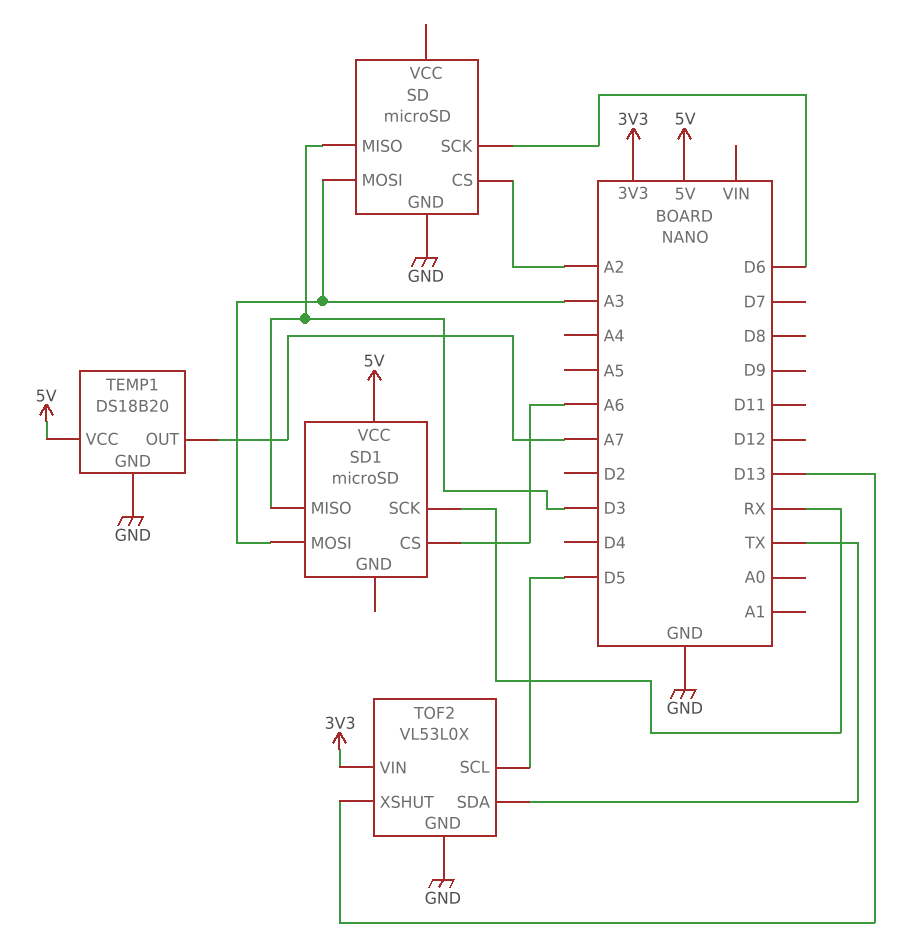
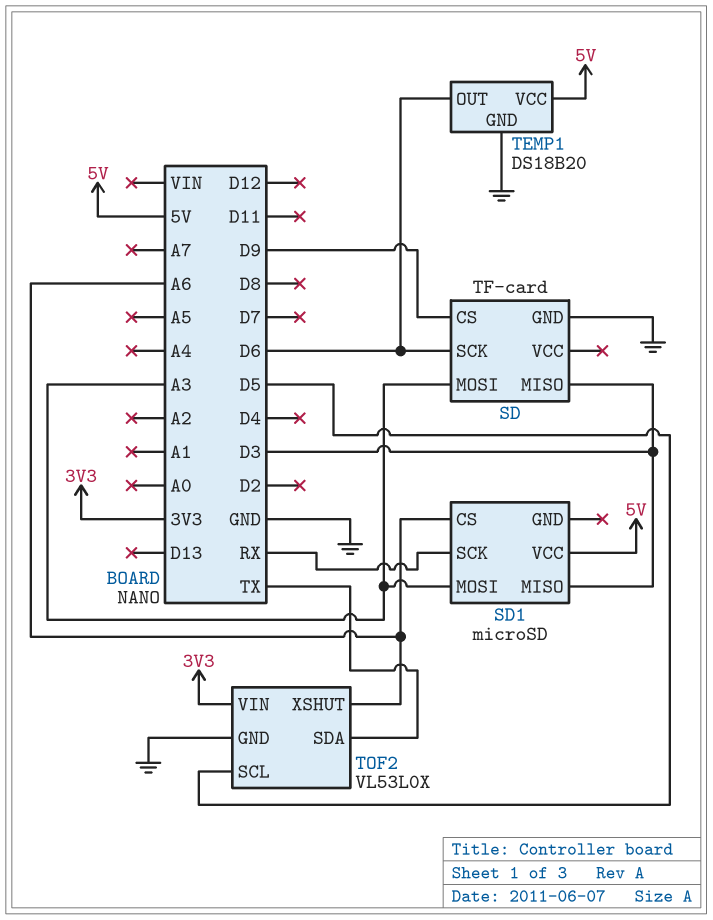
SD: microSD -> TF-card
SD pin CS: A2 -> D9
TEMP1 pin OUT: A7 -> D6
TOF2 pin XSHUT: D13 -> A6

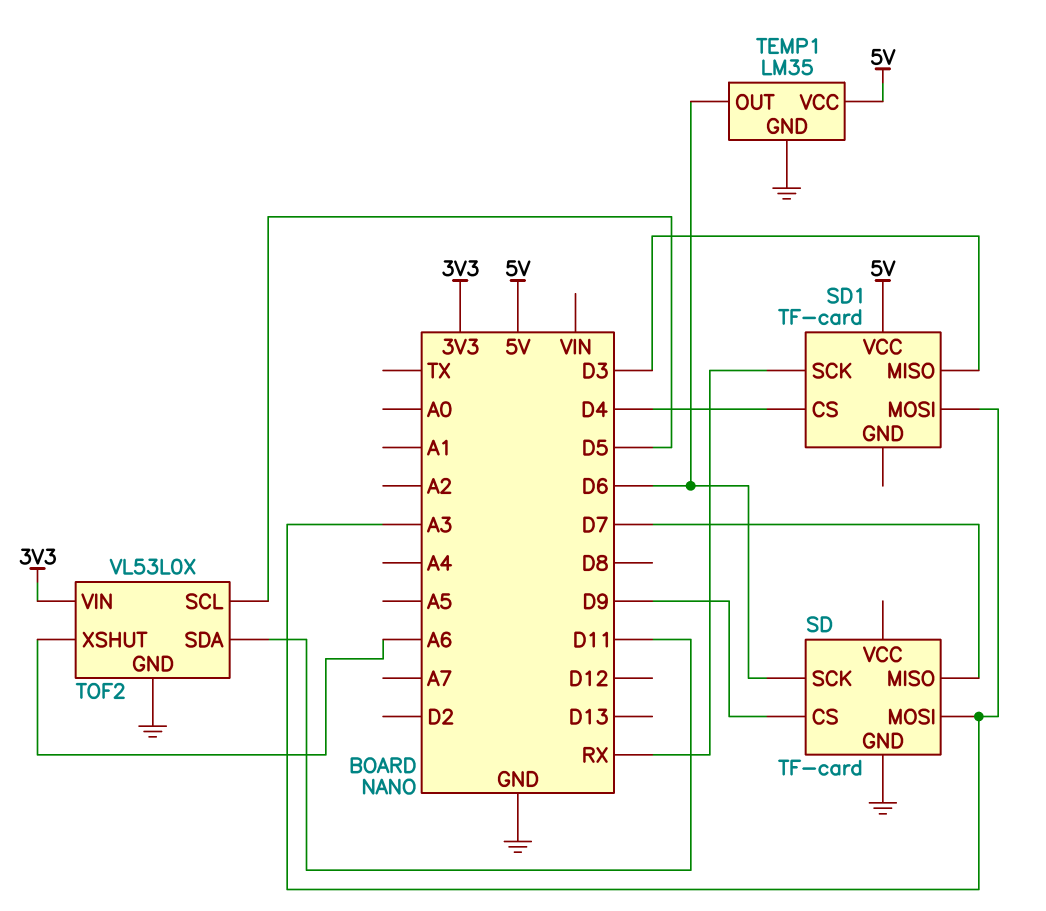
SD pin MISO: D3 -> D7
SD1: microSD -> TF-card
SD1 pin CS: A6 -> D4
TEMP1: DS18B20 -> LM35
TOF2 pin SDA: TX -> D11

